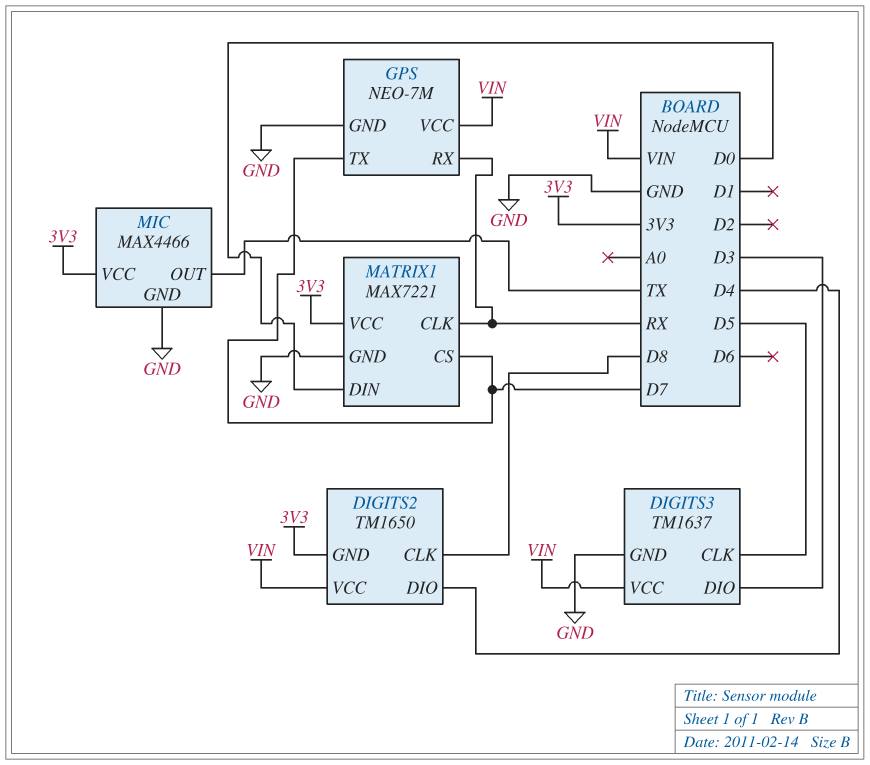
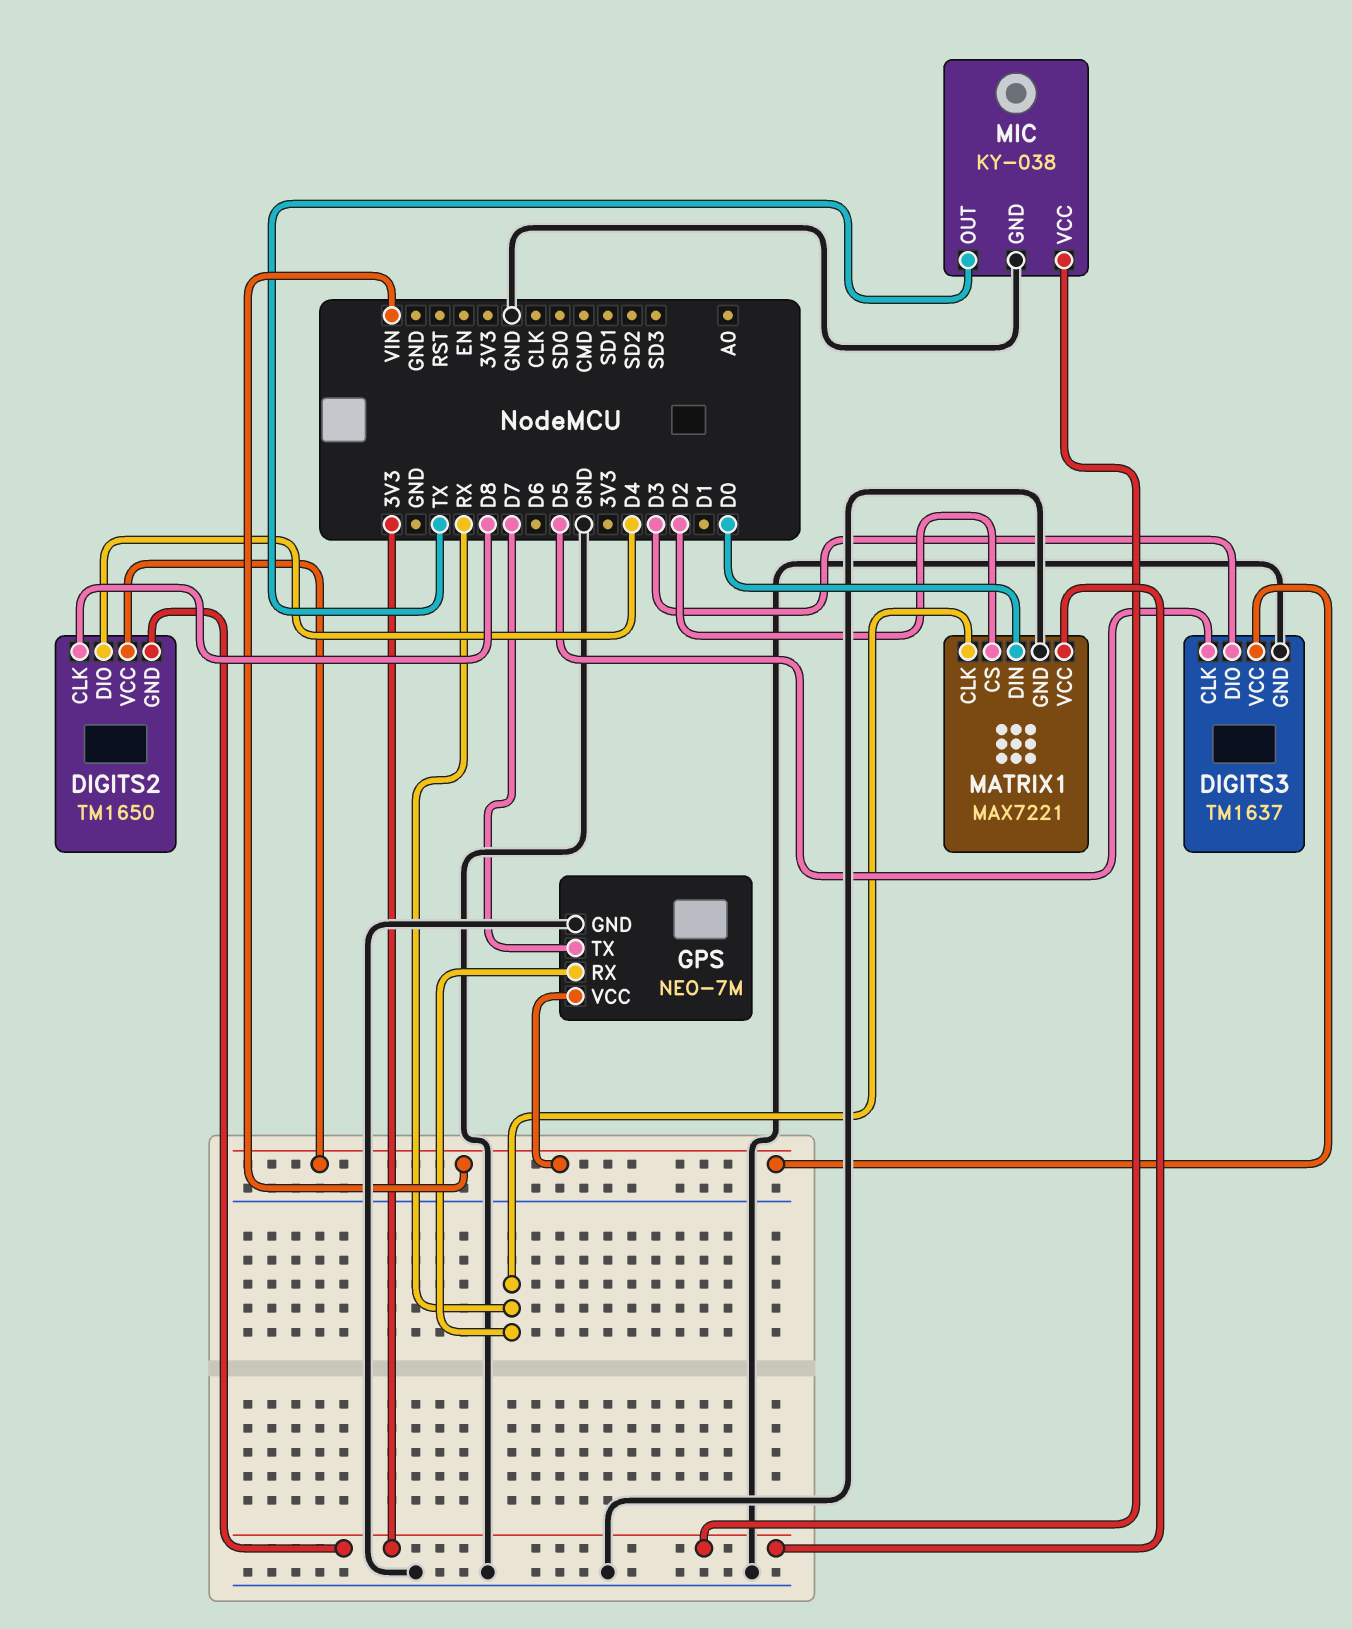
MATRIX1 pin CS: D7 -> D2
MIC: MAX4466 -> KY-038

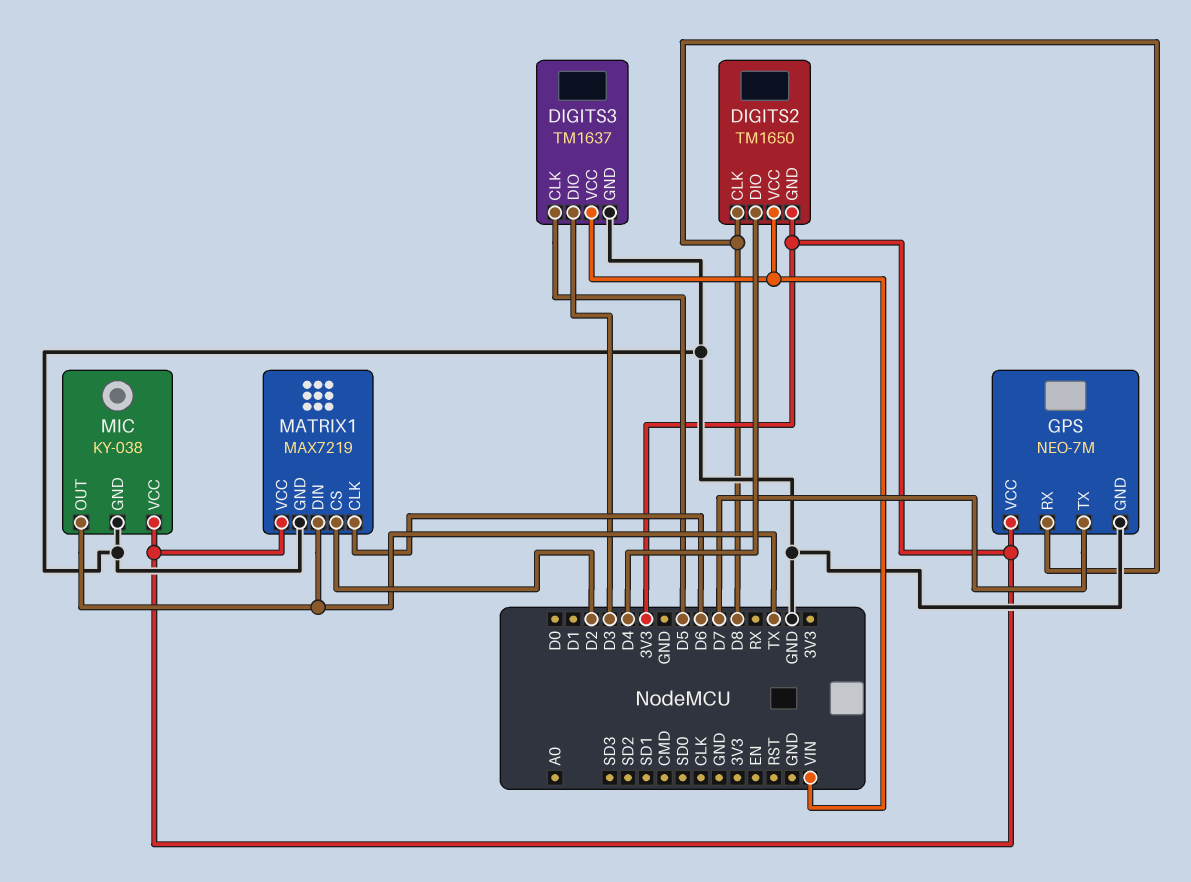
GPS pin RX: RX -> D8
GPS pin VCC: VIN -> 3V3
MATRIX1: MAX7221 -> MAX7219
MATRIX1 pin CLK: RX -> D6
MATRIX1 pin DIN: D0 -> TX

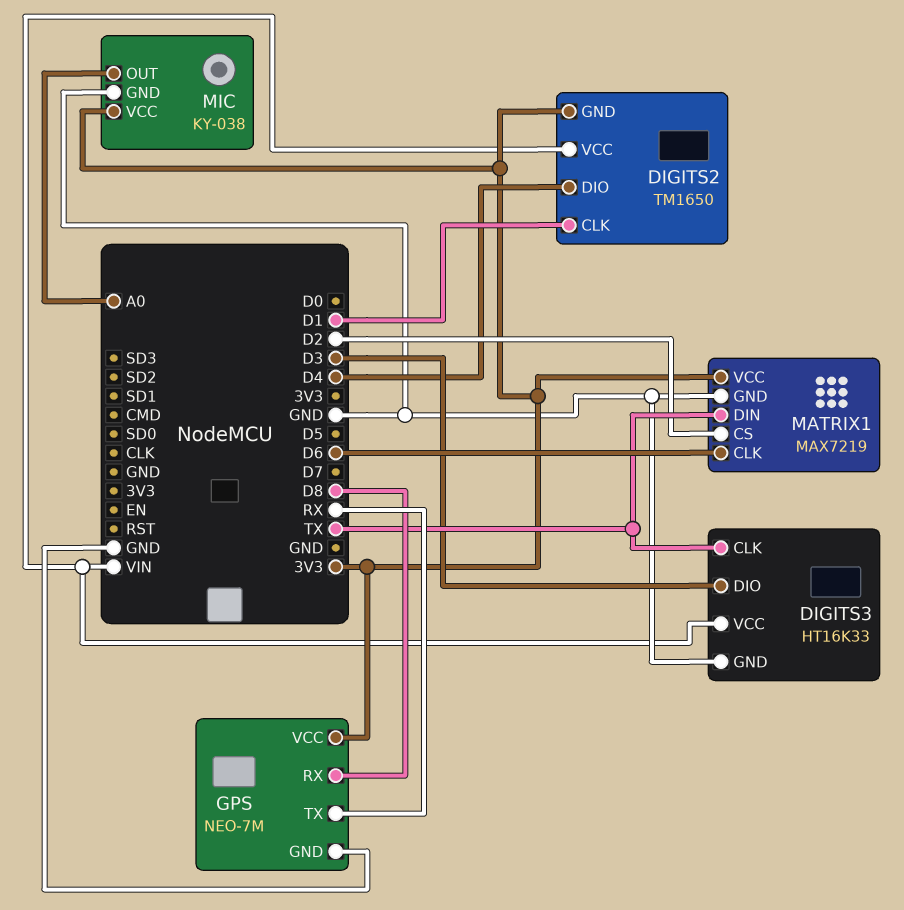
DIGITS2 pin CLK: D8 -> D1
DIGITS3: TM1637 -> HT16K33
DIGITS3 pin CLK: D5 -> TX
GPS pin TX: D7 -> RX
MIC pin OUT: TX -> A0

